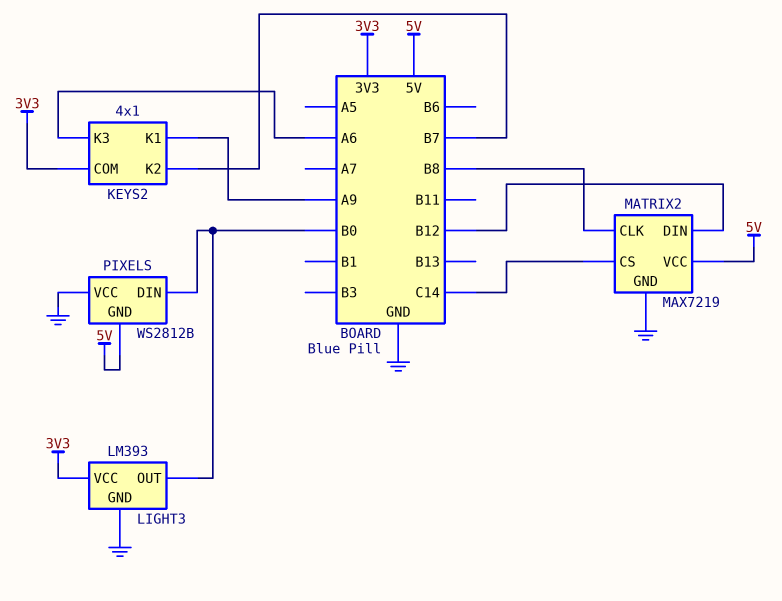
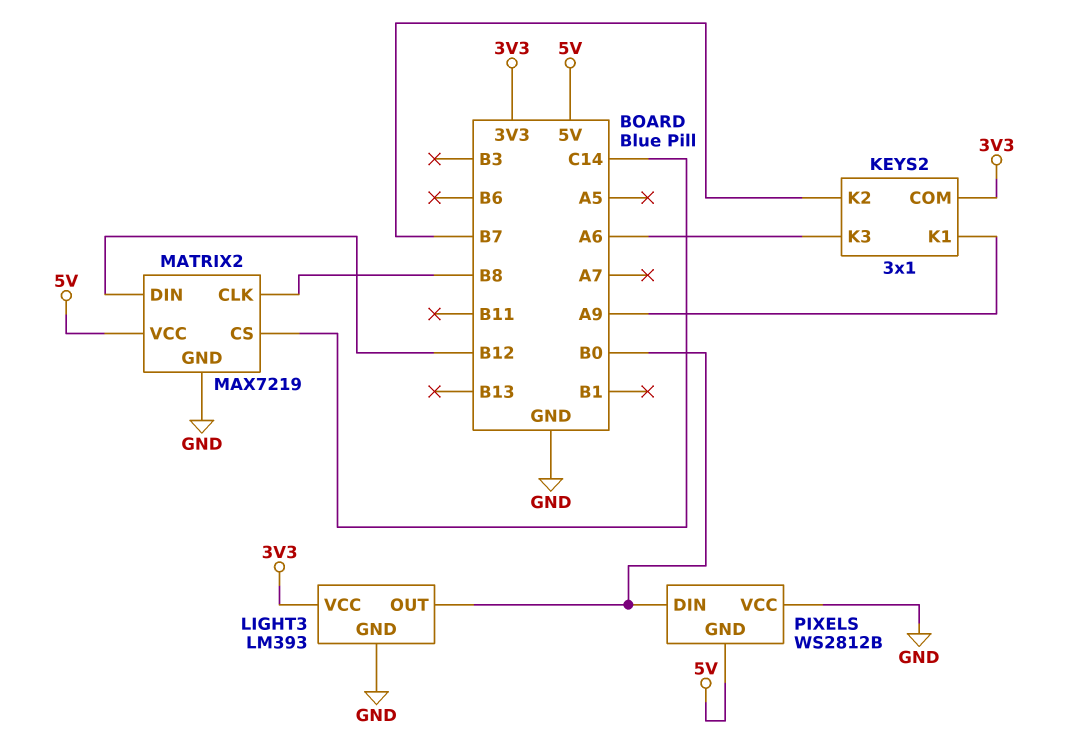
KEYS2: 4x1 -> 3x1

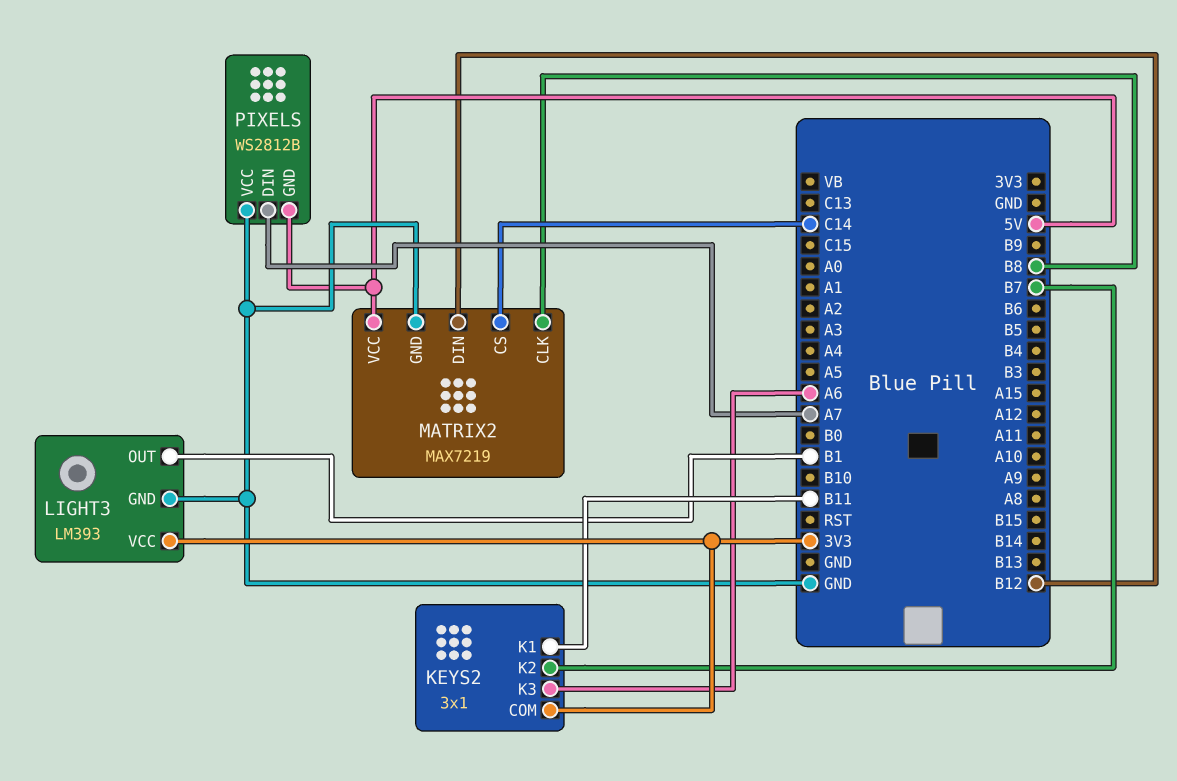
KEYS2 pin K1: A9 -> B11
LIGHT3 pin OUT: B0 -> B1
PIXELS pin DIN: B0 -> A7

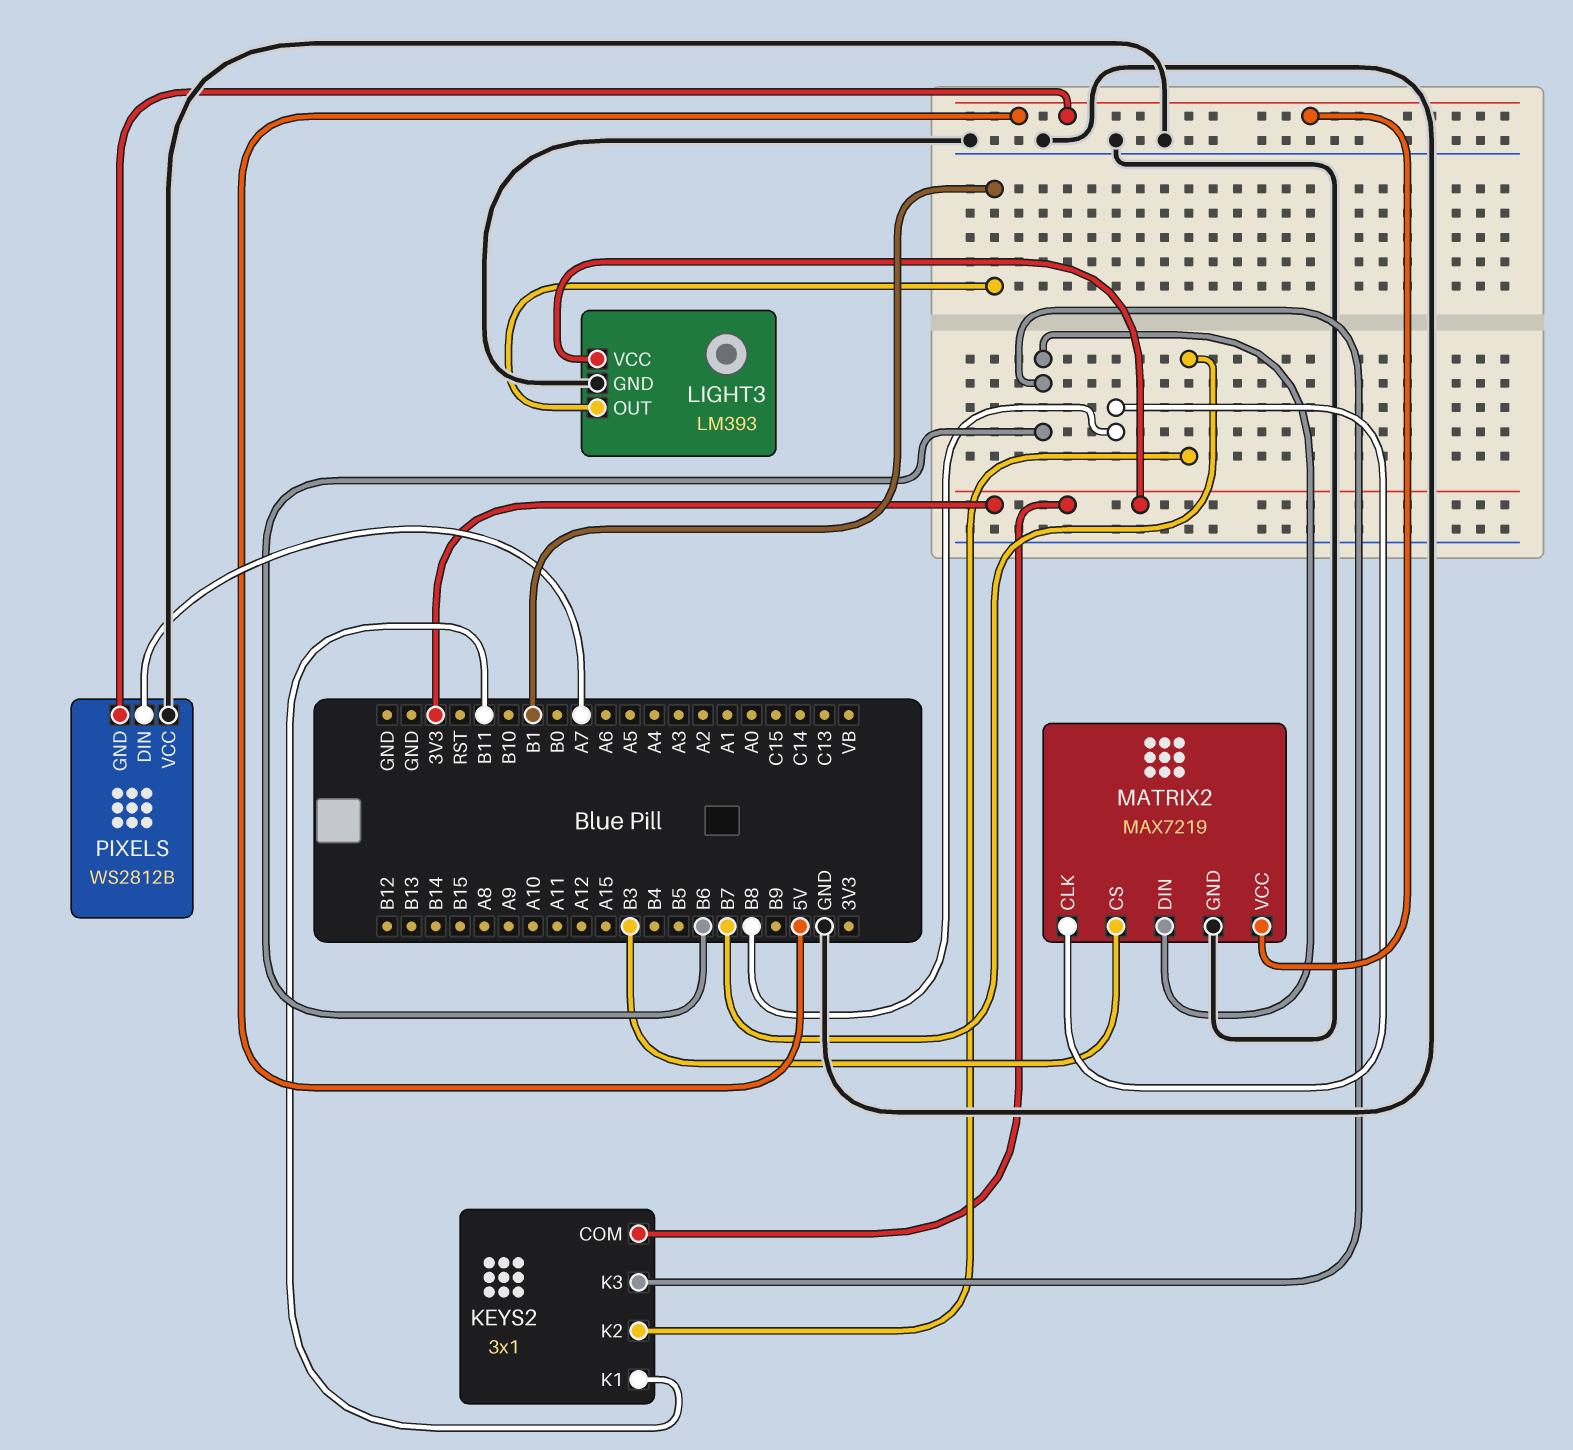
KEYS2 pin K3: A6 -> B6
MATRIX2 pin CS: C14 -> B3
MATRIX2 pin DIN: B12 -> B6

